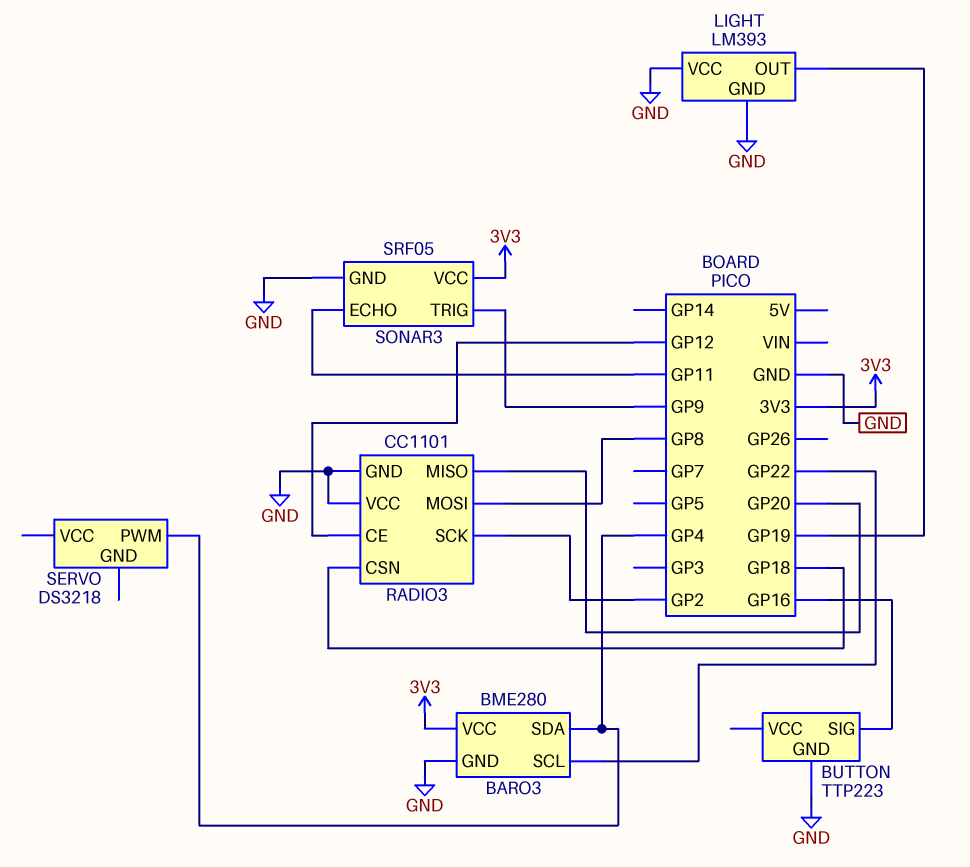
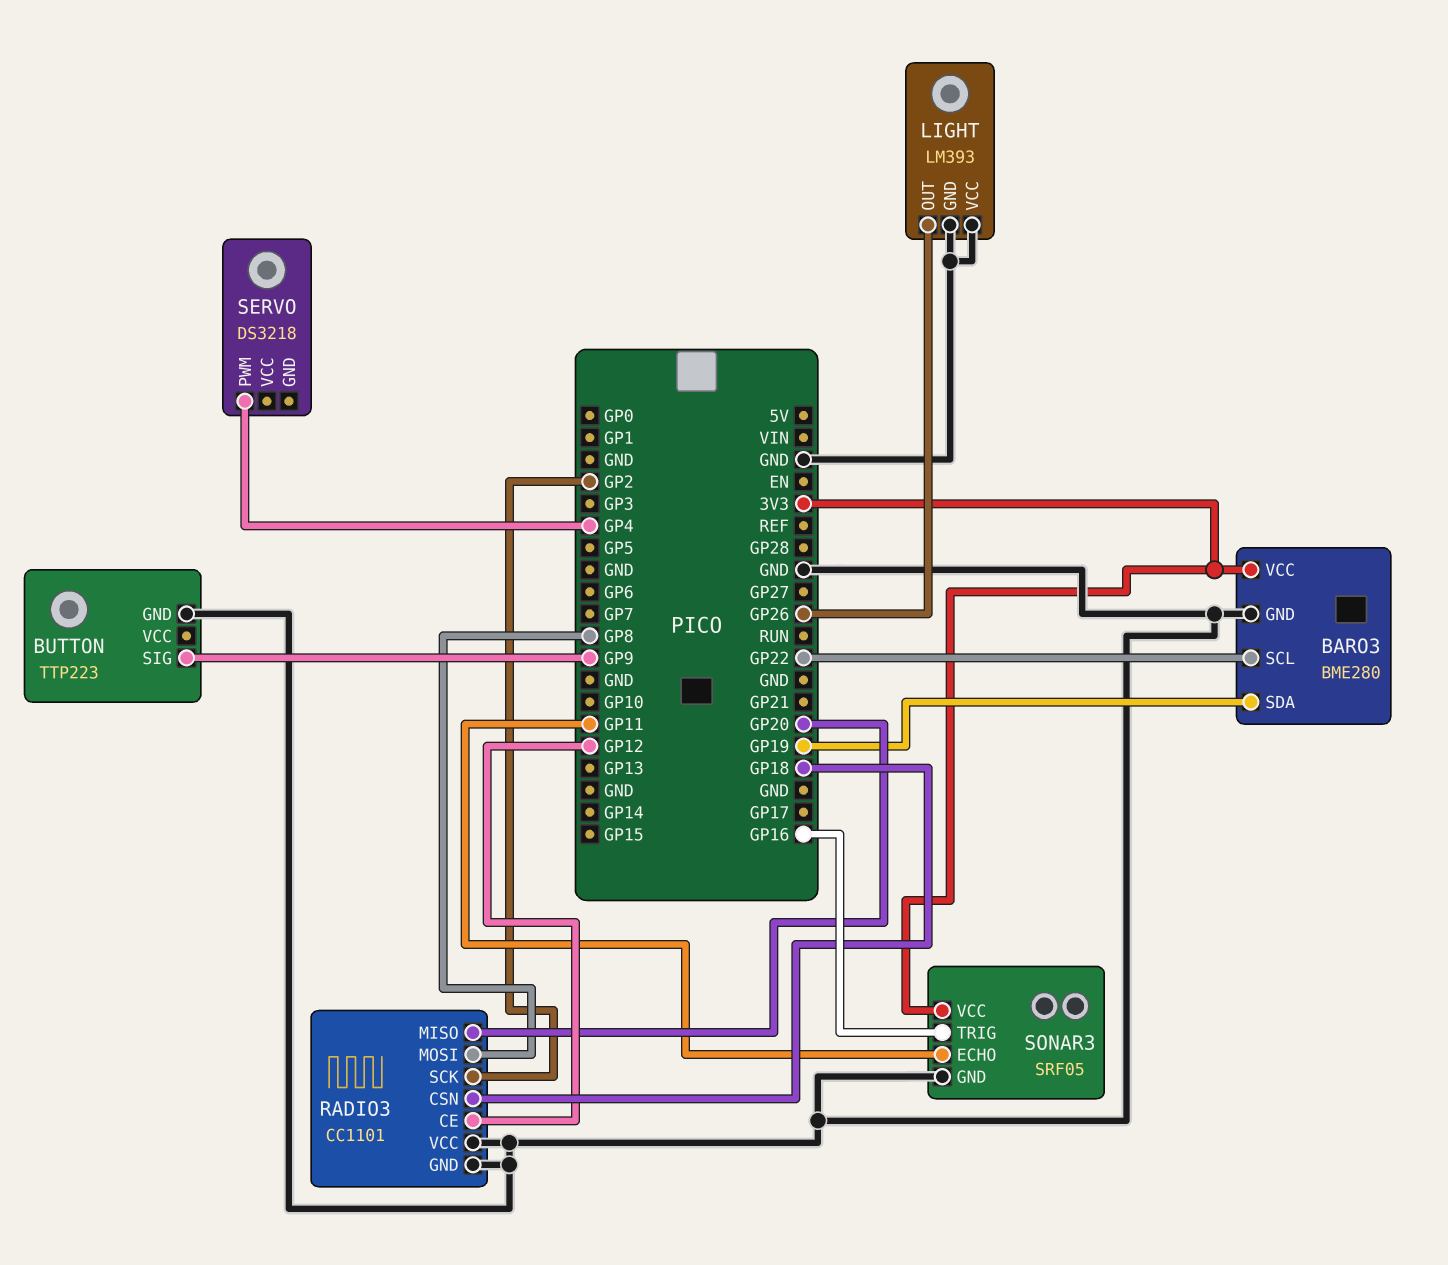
BARO3 pin SDA: GP4 -> GP19
BUTTON pin SIG: GP16 -> GP9
LIGHT pin OUT: GP19 -> GP26
SONAR3 pin TRIG: GP9 -> GP16

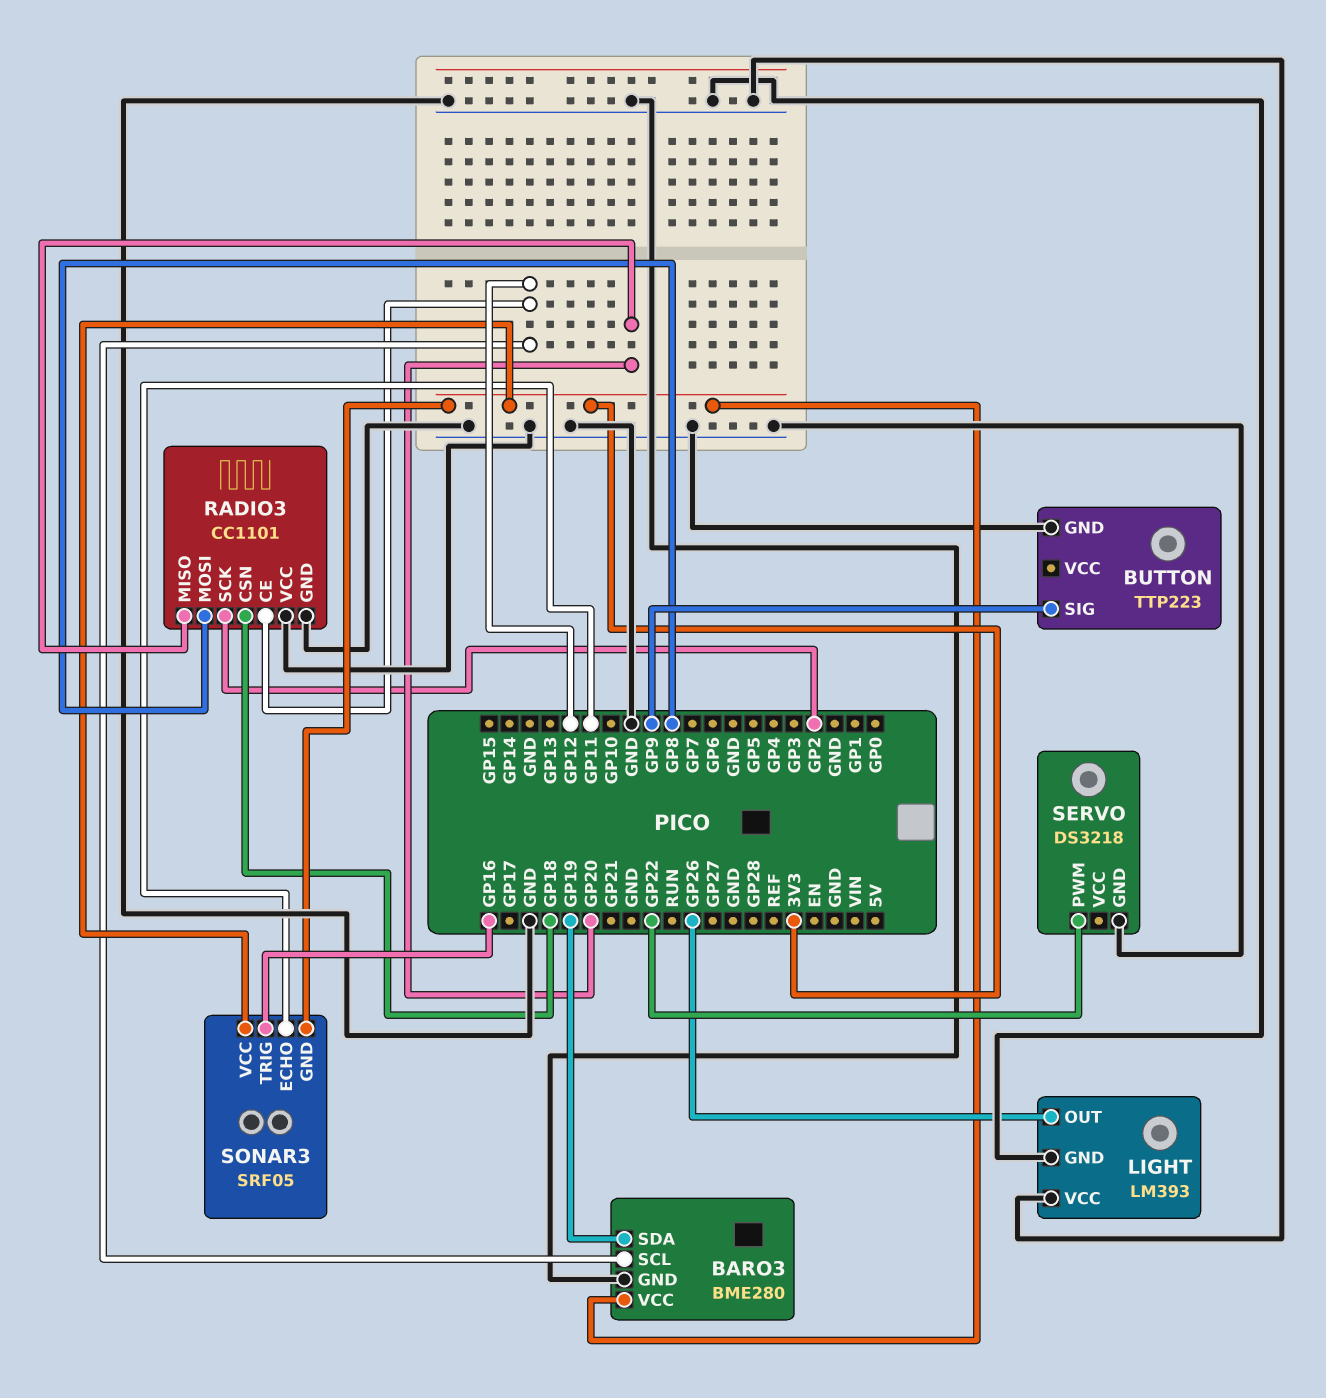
BARO3 pin SCL: GP22 -> GP12
SERVO pin GND: none -> GND
SERVO pin PWM: GP4 -> GP22
SONAR3 pin GND: GND -> 3V3

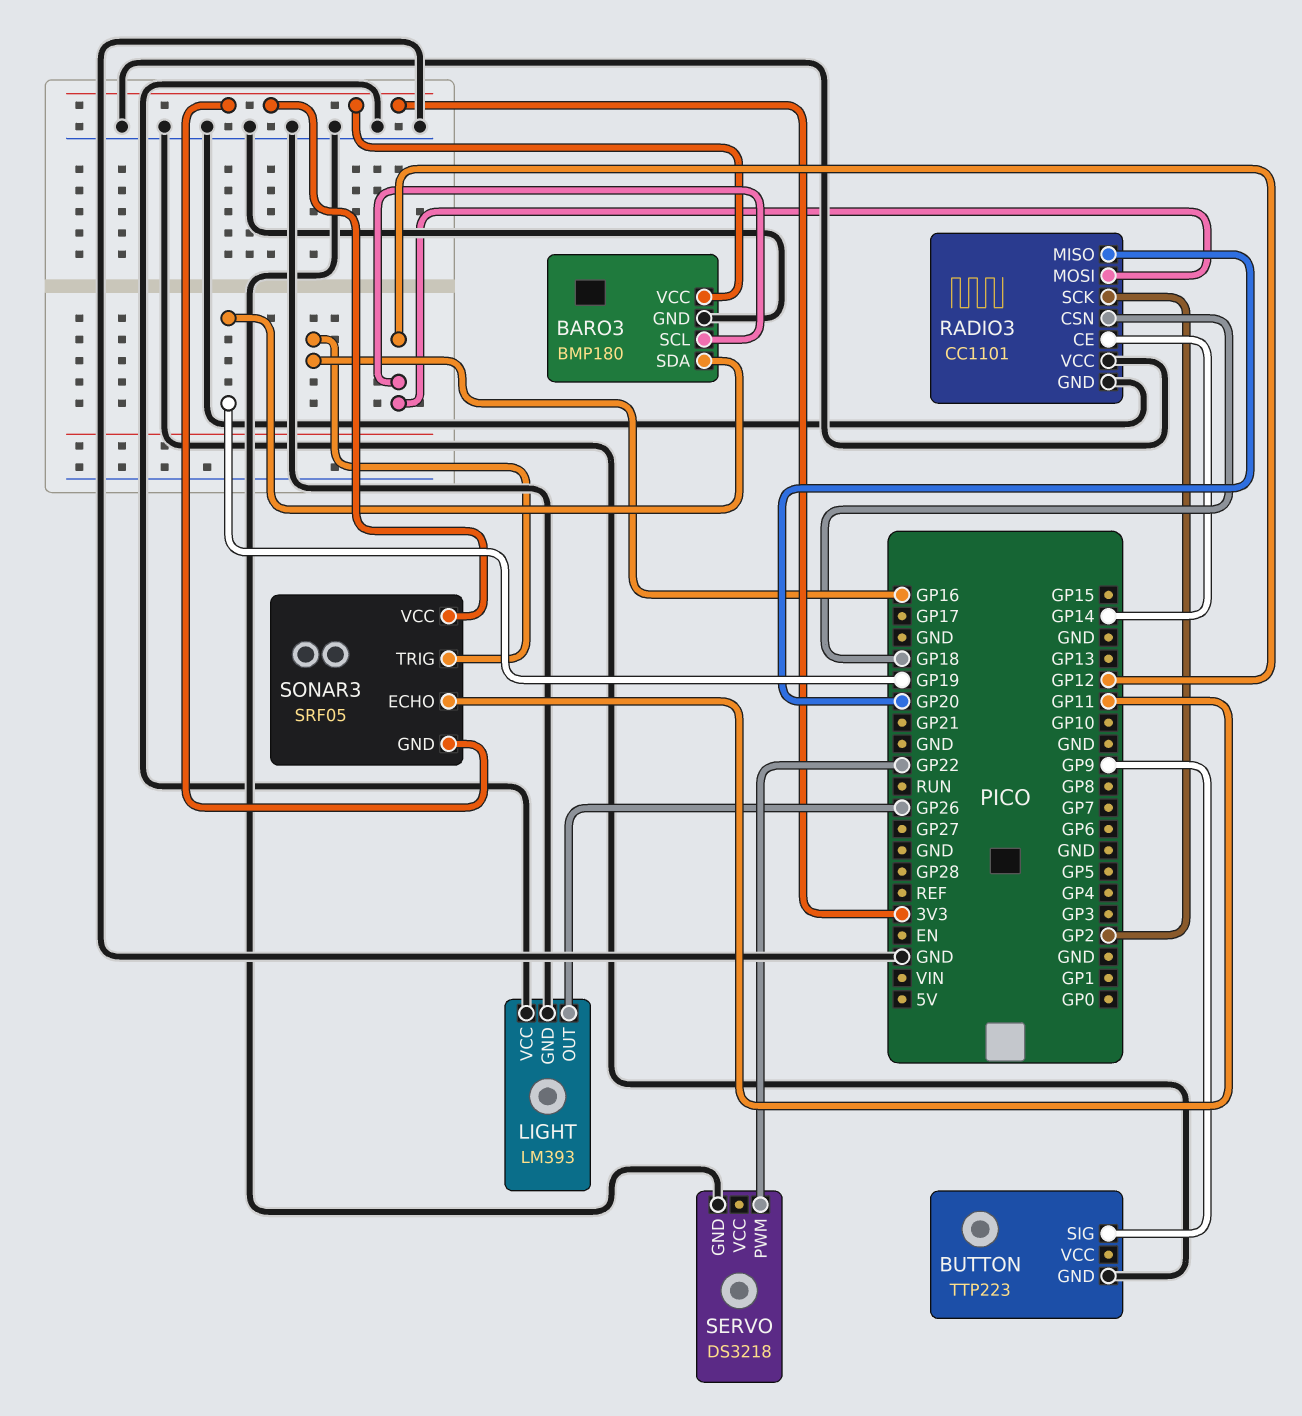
BARO3: BME280 -> BMP180
RADIO3 pin CE: GP12 -> GP14
RADIO3 pin MOSI: GP8 -> GP12

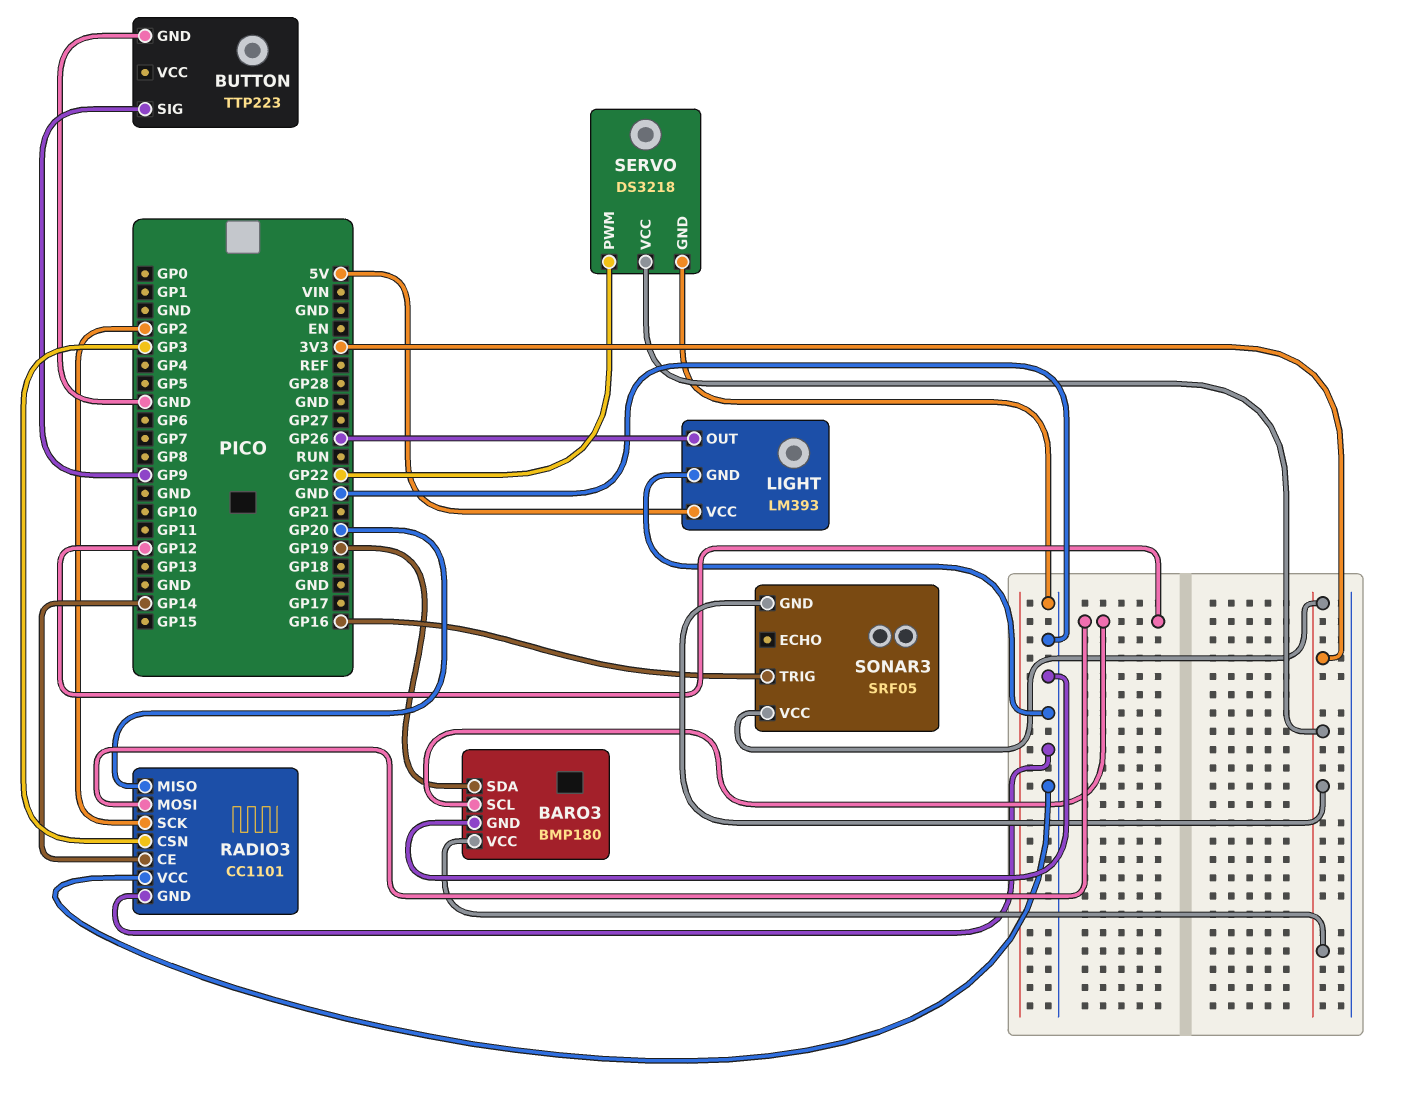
LIGHT pin VCC: GND -> 5V
RADIO3 pin CSN: GP18 -> GP3
SERVO pin VCC: none -> 3V3
SONAR3 pin ECHO: GP11 -> none

